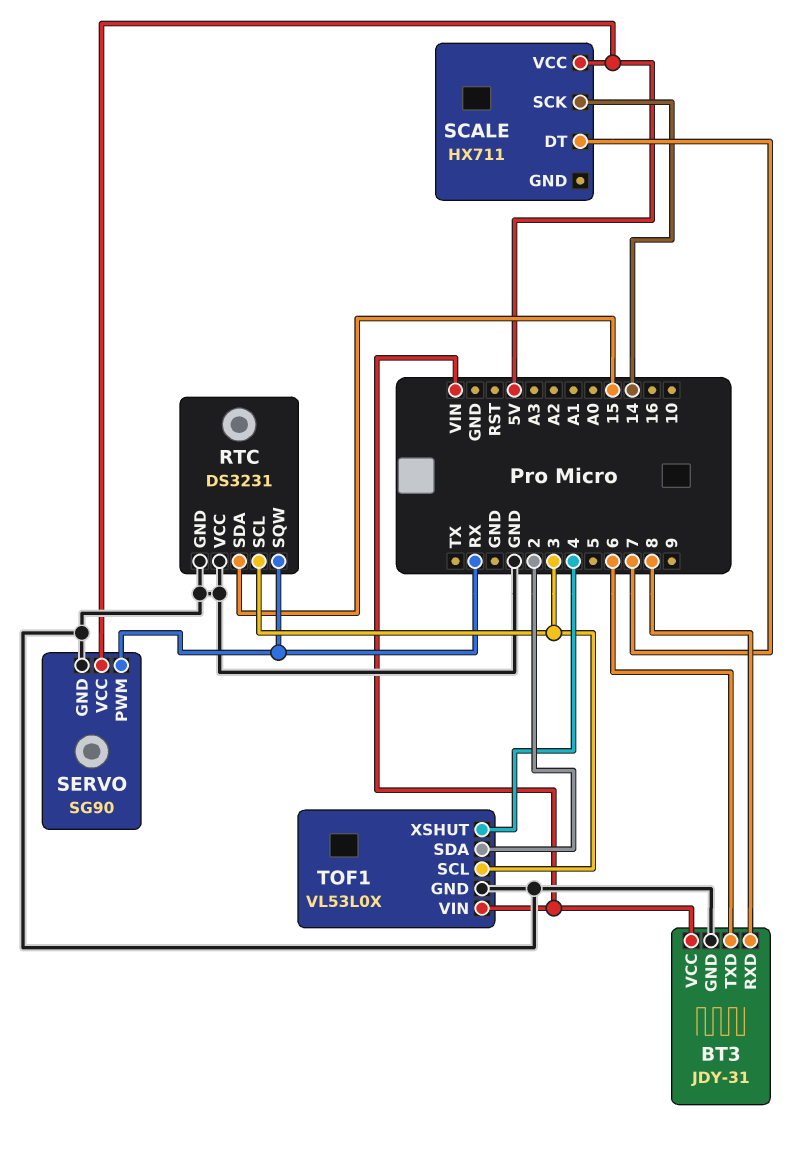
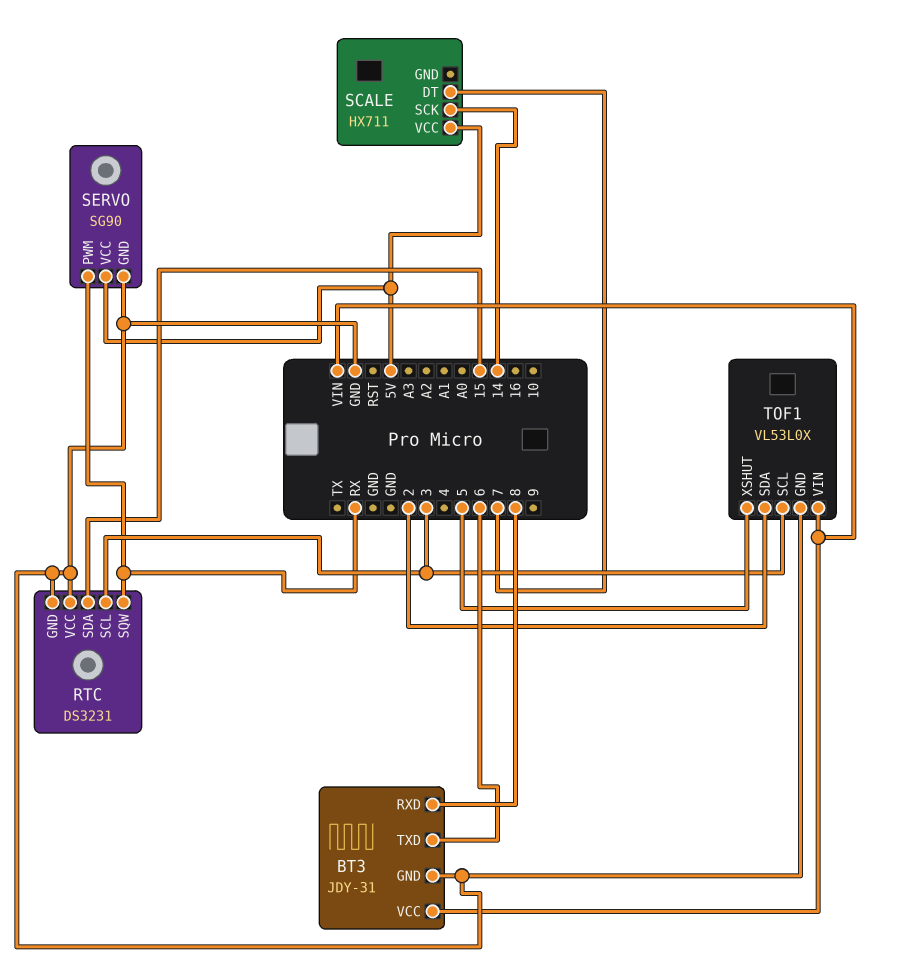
TOF1 pin XSHUT: 4 -> 5

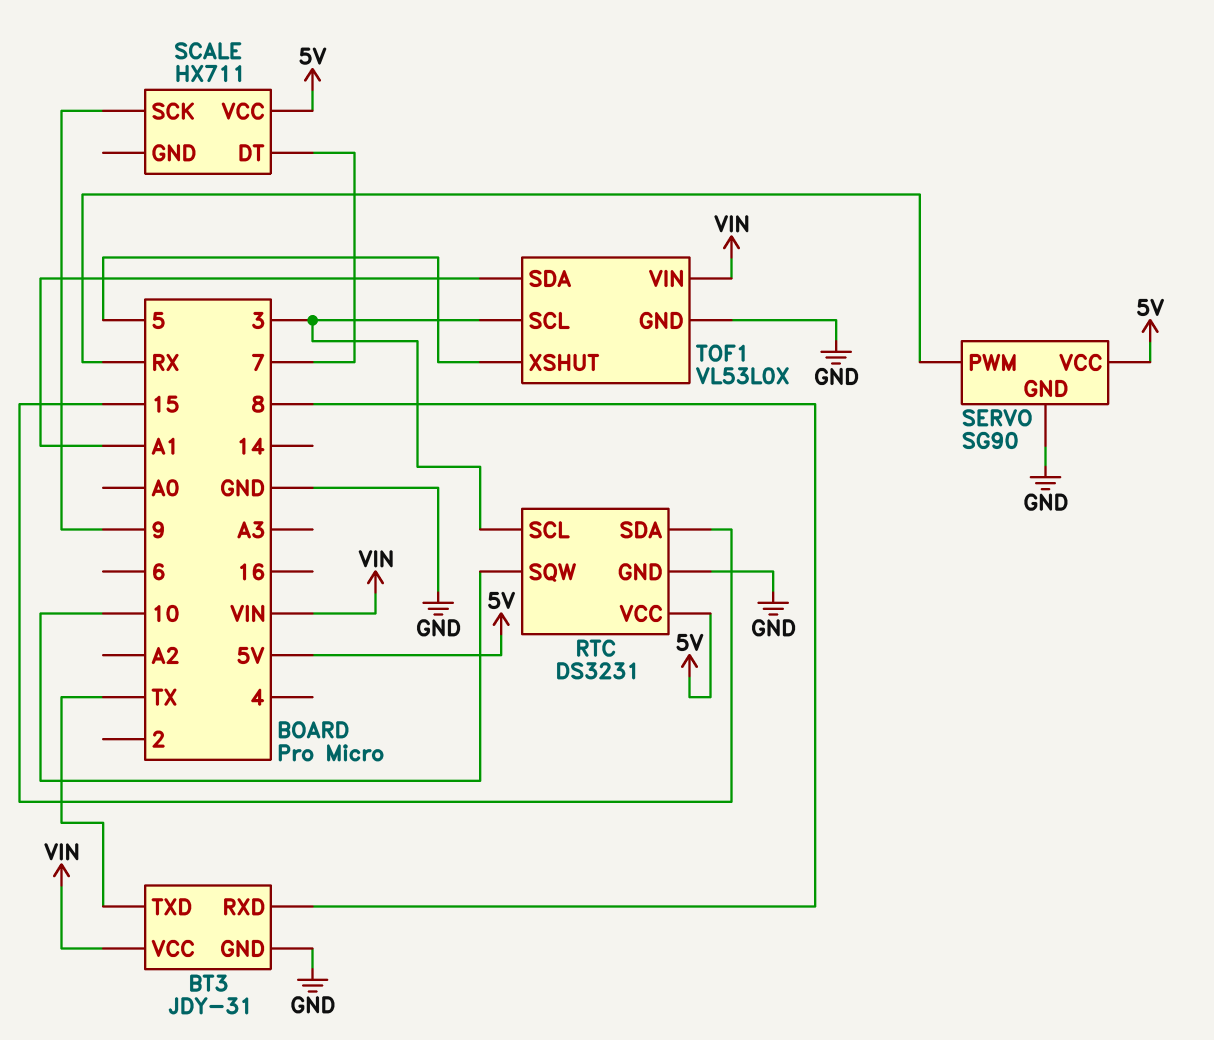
BT3 pin TXD: 6 -> TX
RTC pin SQW: RX -> 10
RTC pin VCC: GND -> 5V
SCALE pin SCK: 14 -> 9
TOF1 pin SDA: 2 -> A1

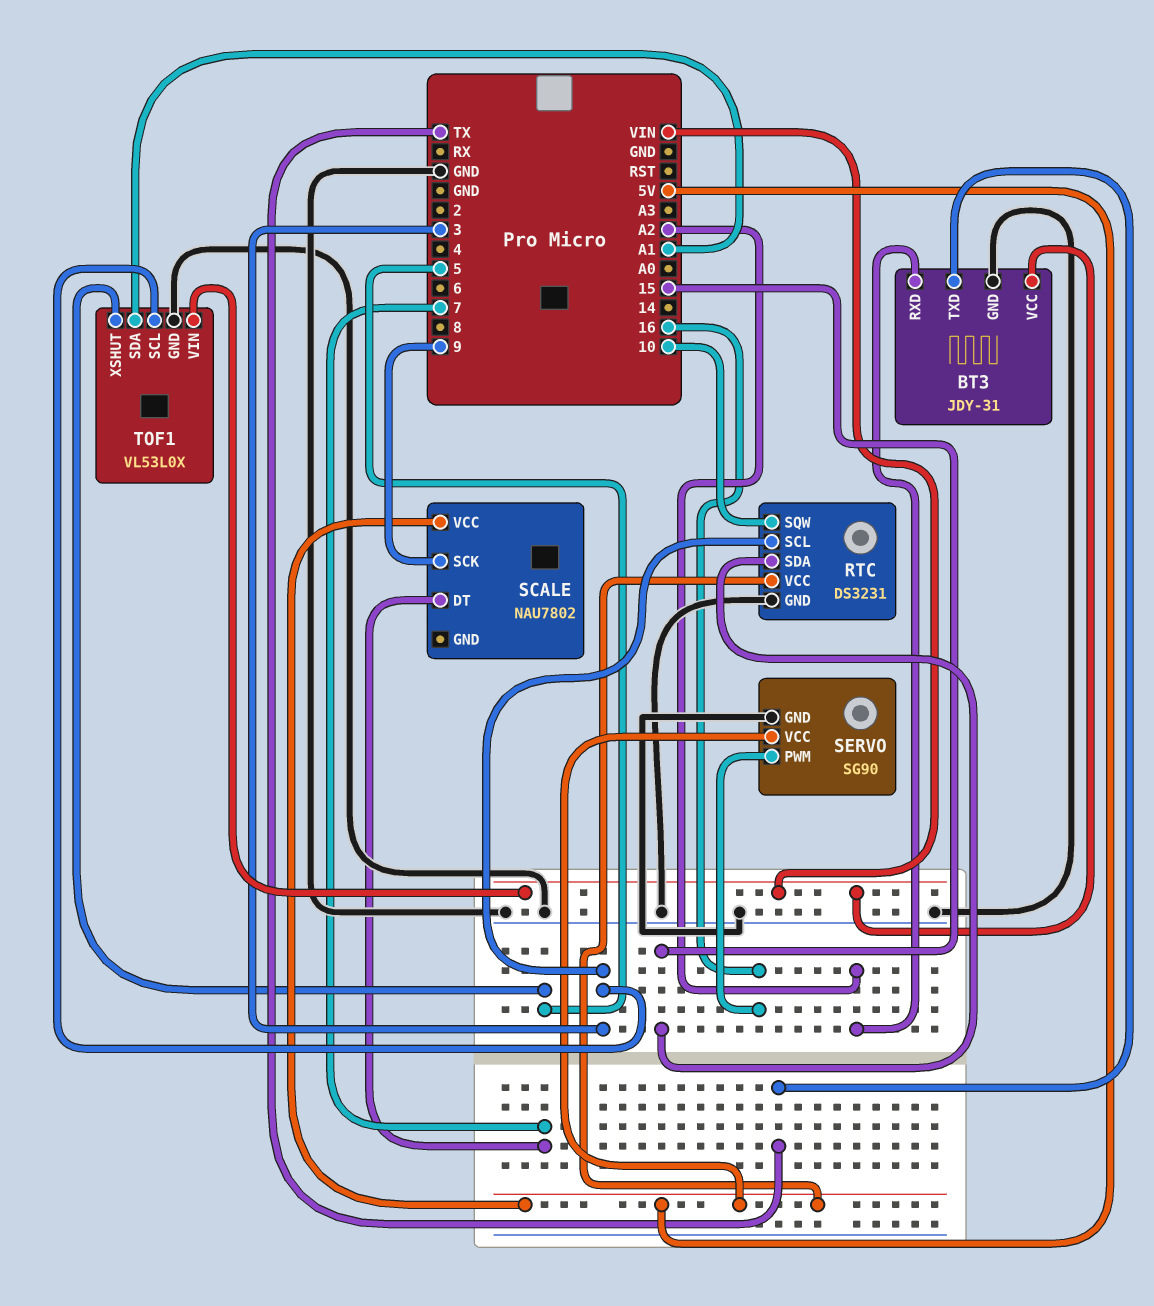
BT3 pin RXD: 8 -> A2
SCALE: HX711 -> NAU7802
SERVO pin PWM: RX -> 16

